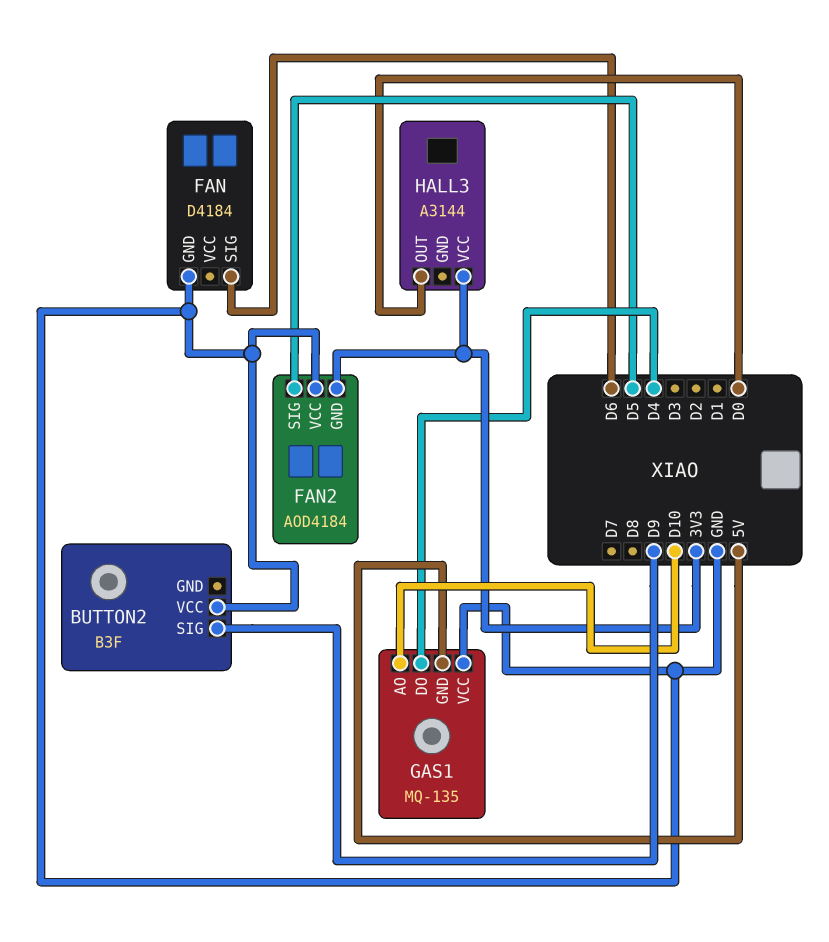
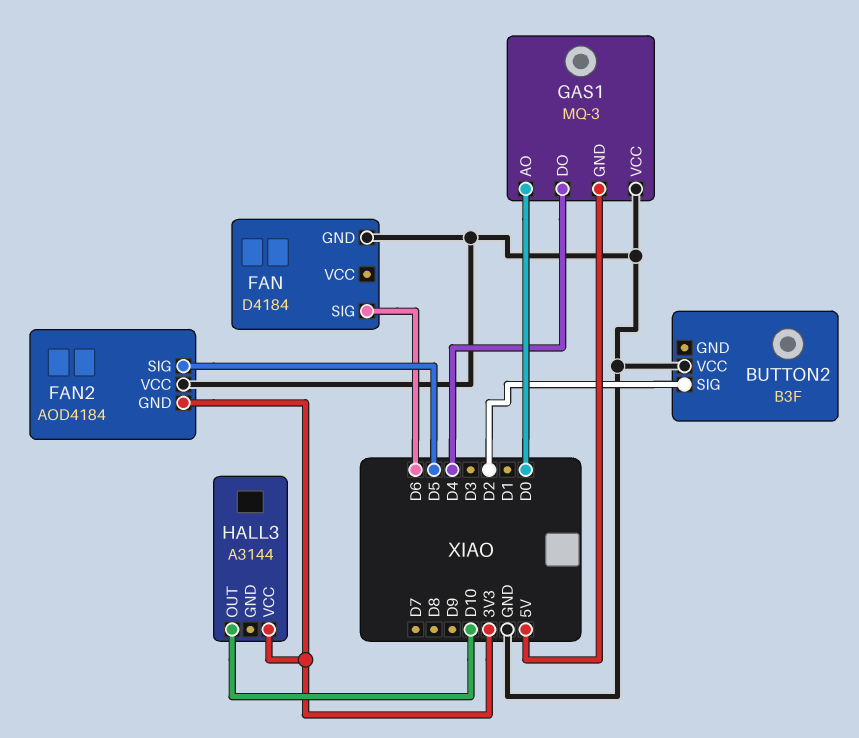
BUTTON2 pin SIG: D9 -> D2
GAS1: MQ-135 -> MQ-3
GAS1 pin AO: D10 -> D0
HALL3 pin OUT: D0 -> D10

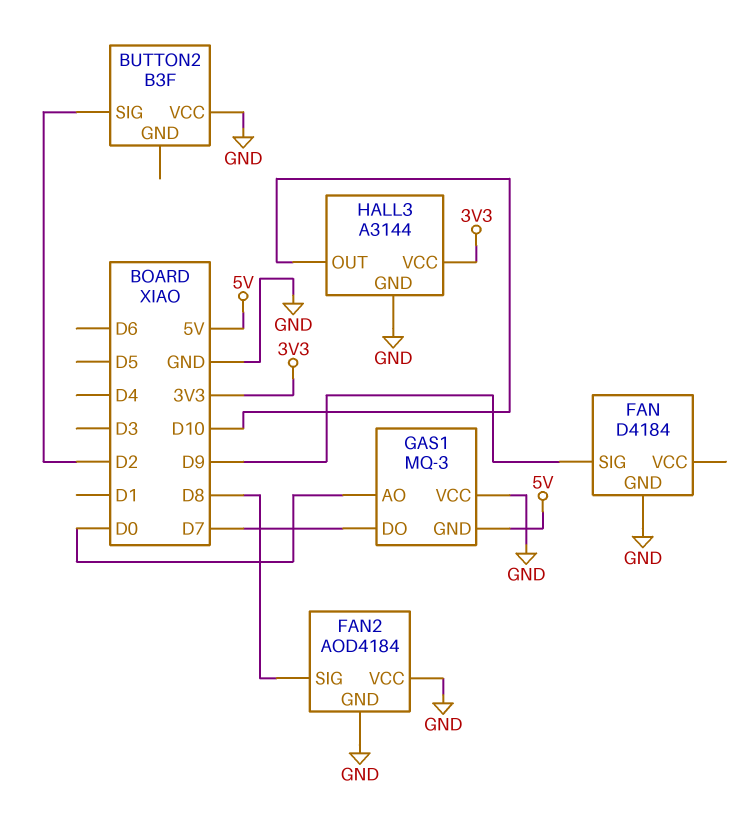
FAN pin SIG: D6 -> D9
FAN2 pin GND: 3V3 -> GND
FAN2 pin SIG: D5 -> D8
GAS1 pin DO: D4 -> D7
HALL3 pin GND: none -> GND

